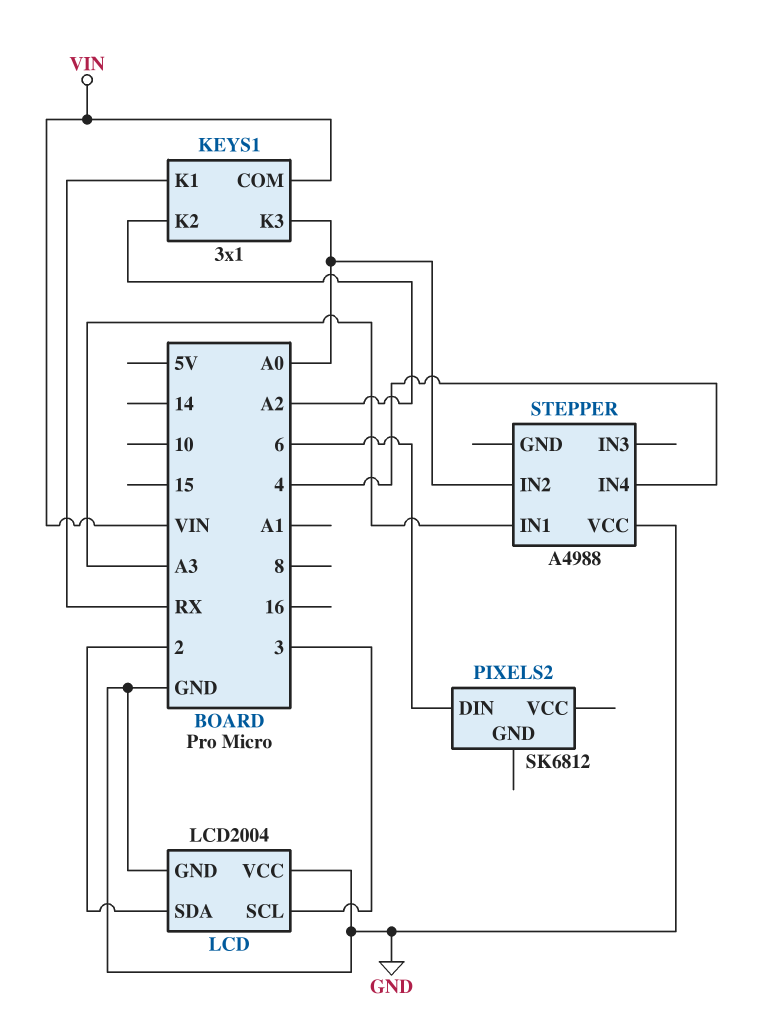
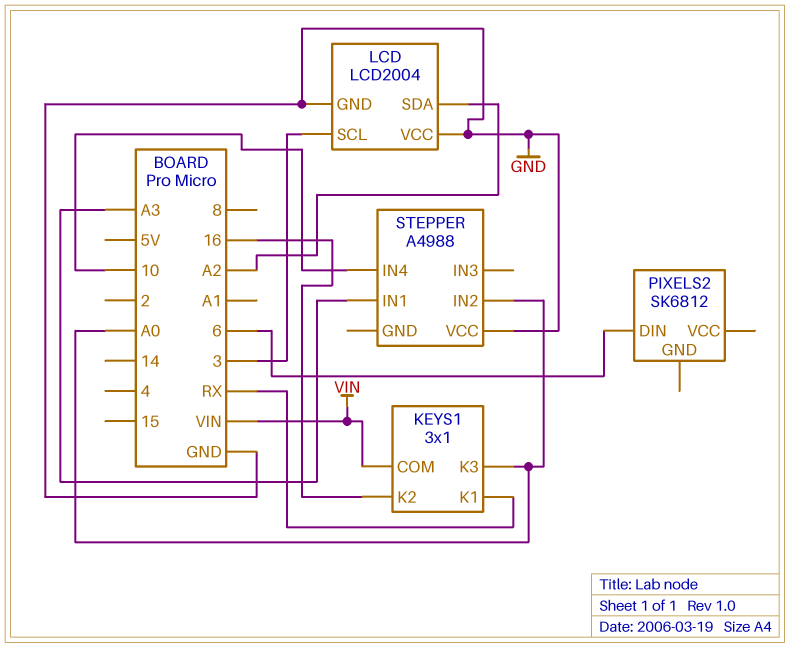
KEYS1 pin K2: A2 -> 16
LCD pin SDA: 2 -> A2
STEPPER pin IN4: 4 -> 10

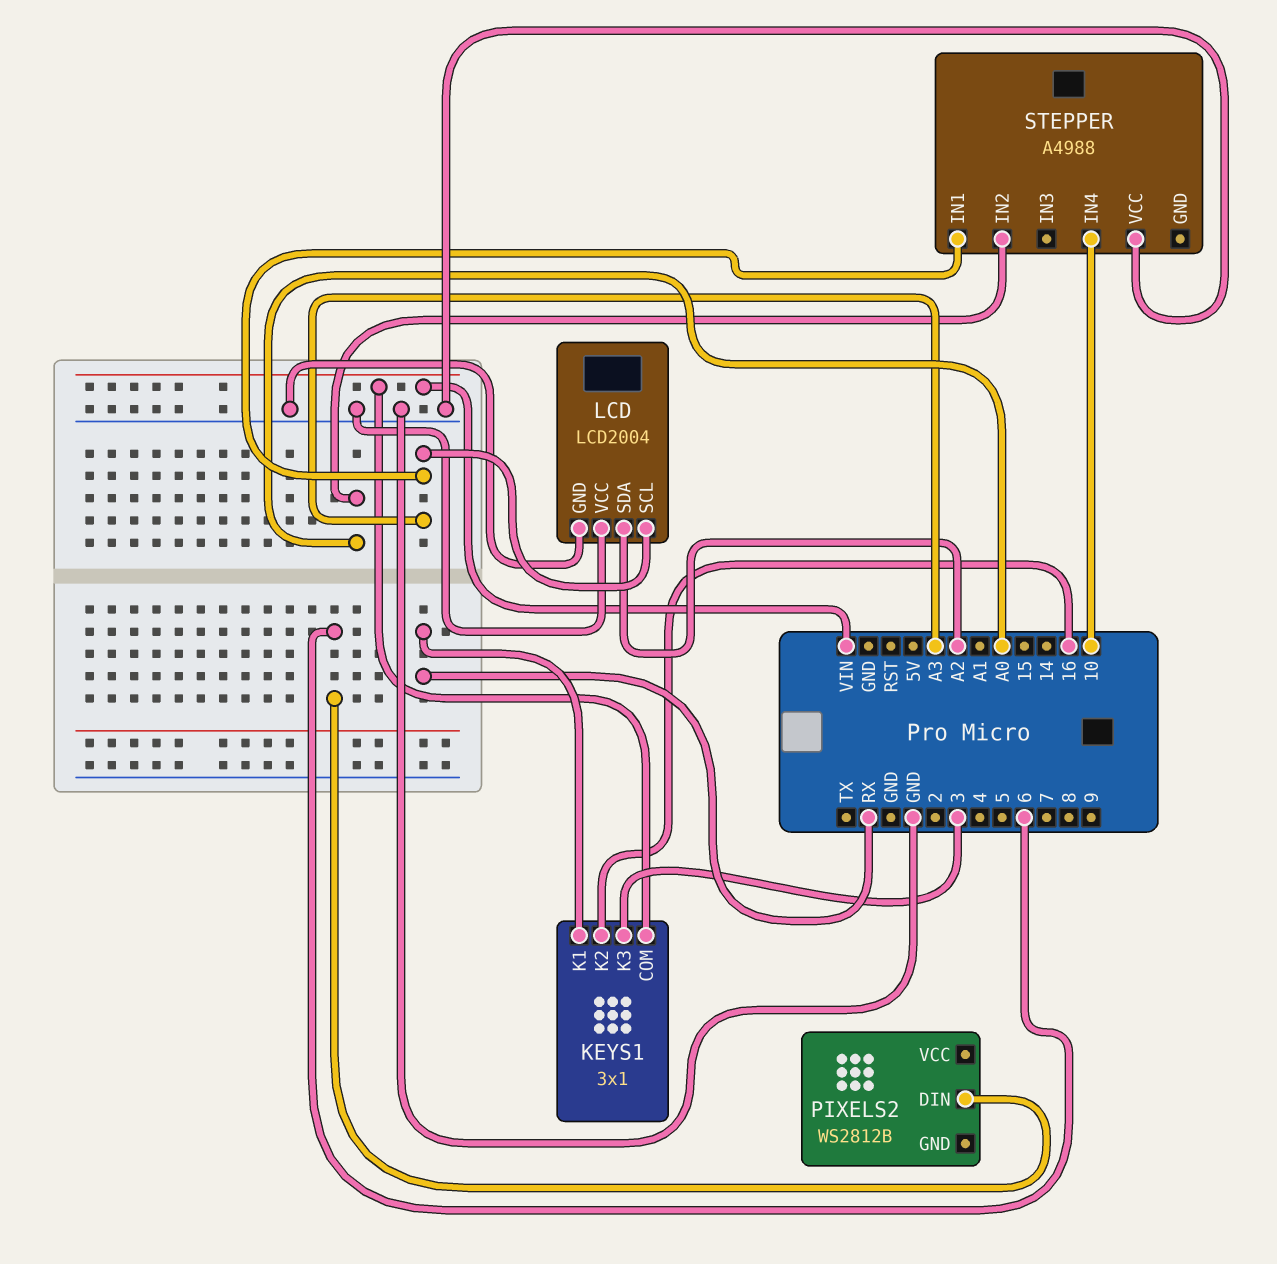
KEYS1 pin K3: A0 -> 3
LCD pin SCL: 3 -> A3
PIXELS2: SK6812 -> WS2812B

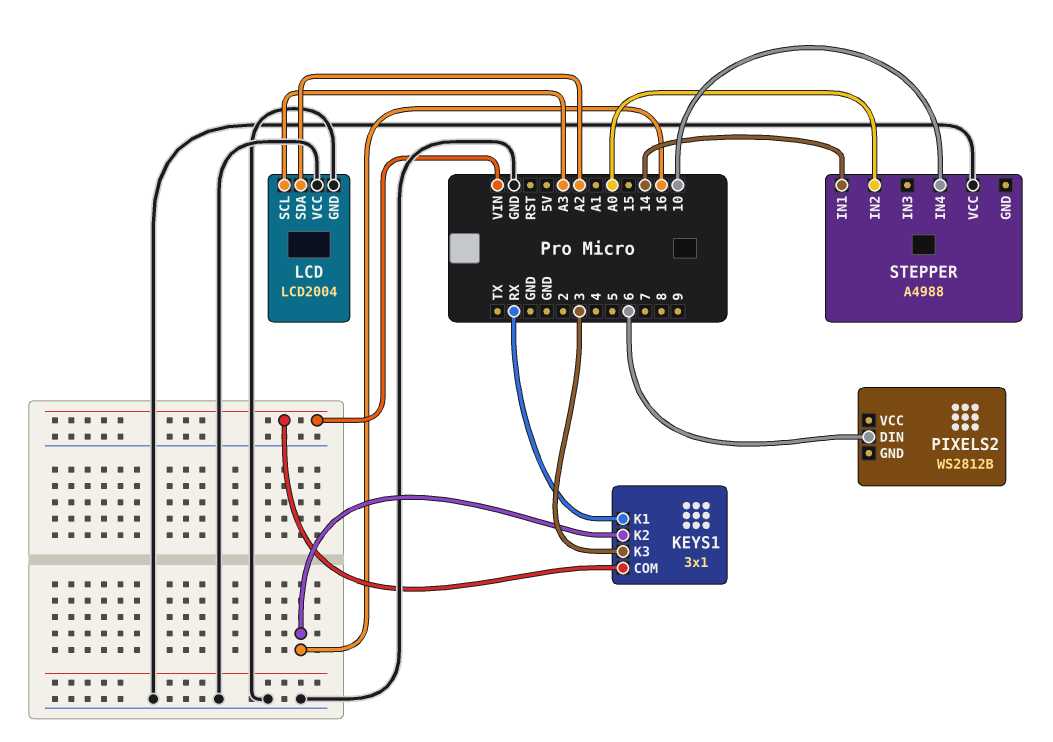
STEPPER pin IN1: A3 -> 14

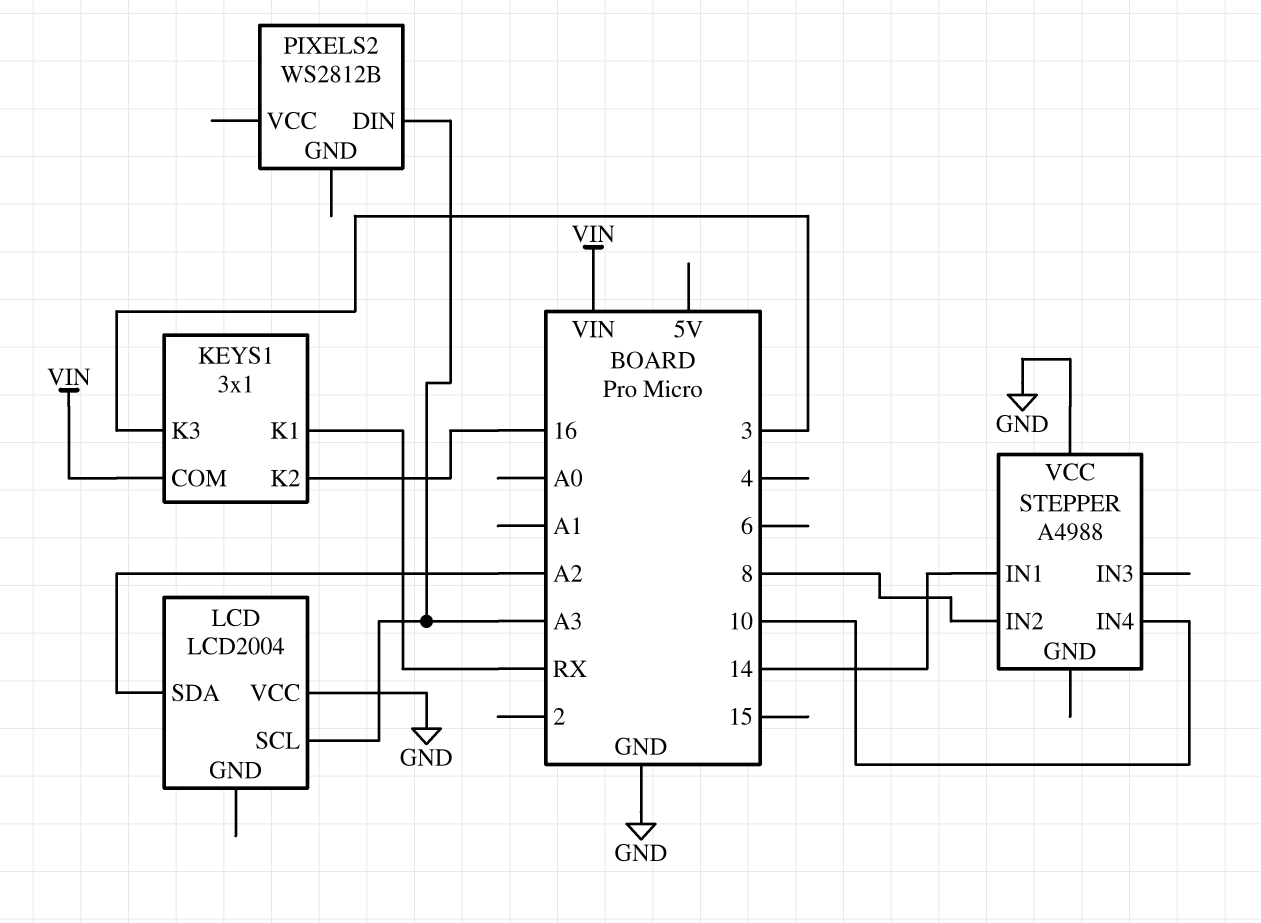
LCD pin GND: GND -> none
PIXELS2 pin DIN: 6 -> A3
STEPPER pin IN2: A0 -> 8

